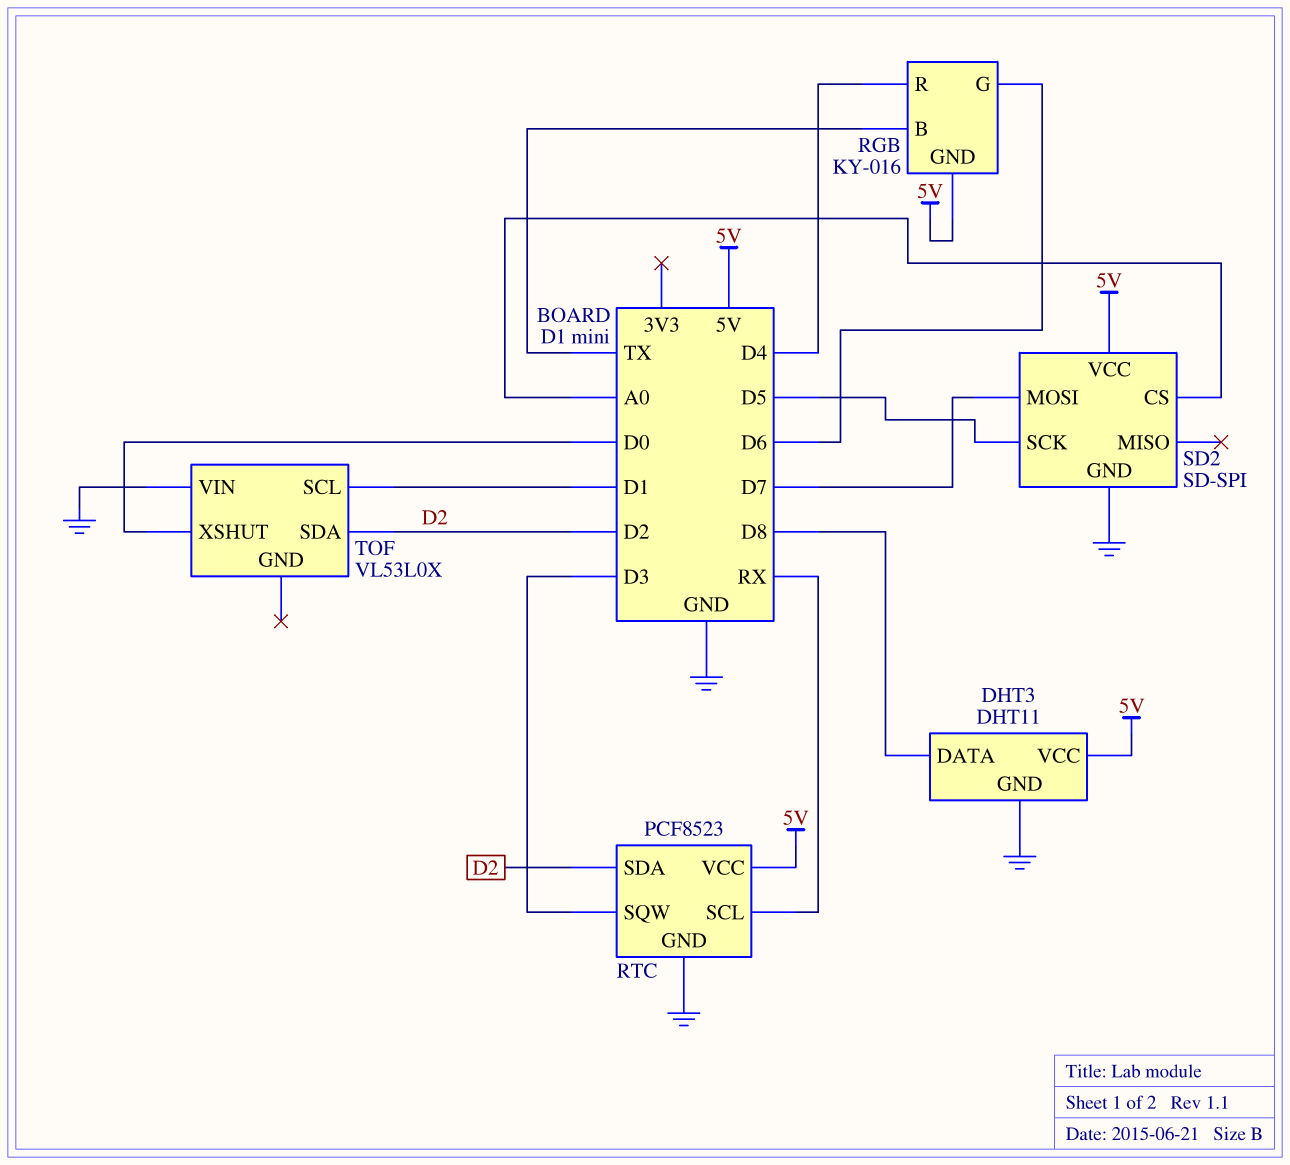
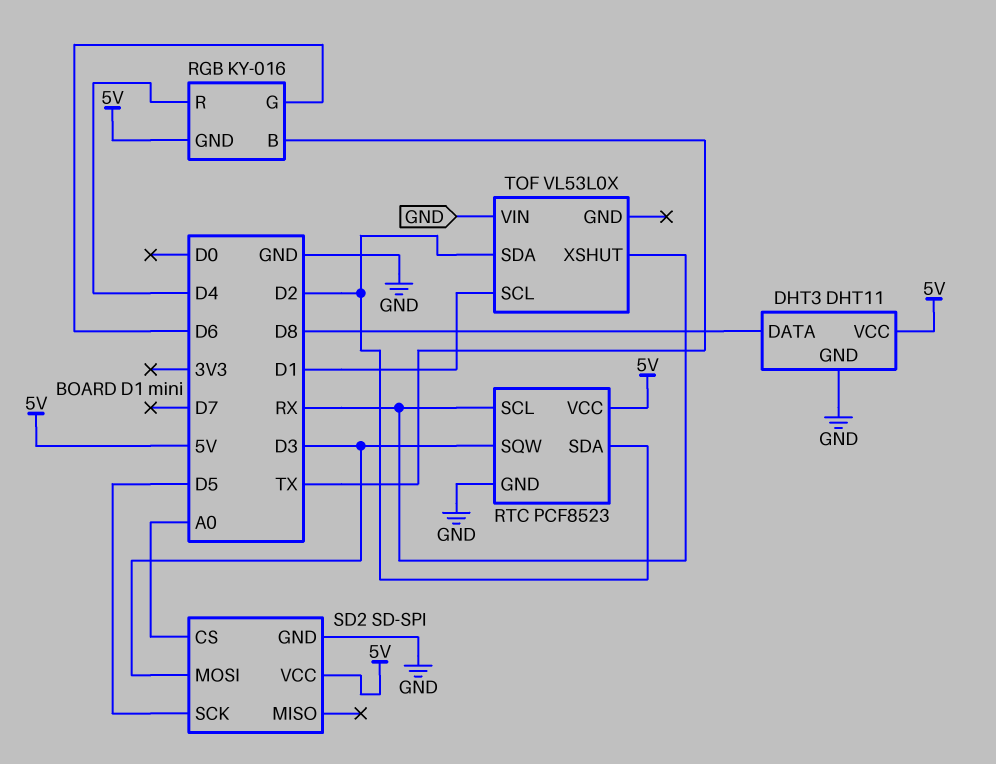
SD2 pin MOSI: D7 -> D3
TOF pin XSHUT: D0 -> RX

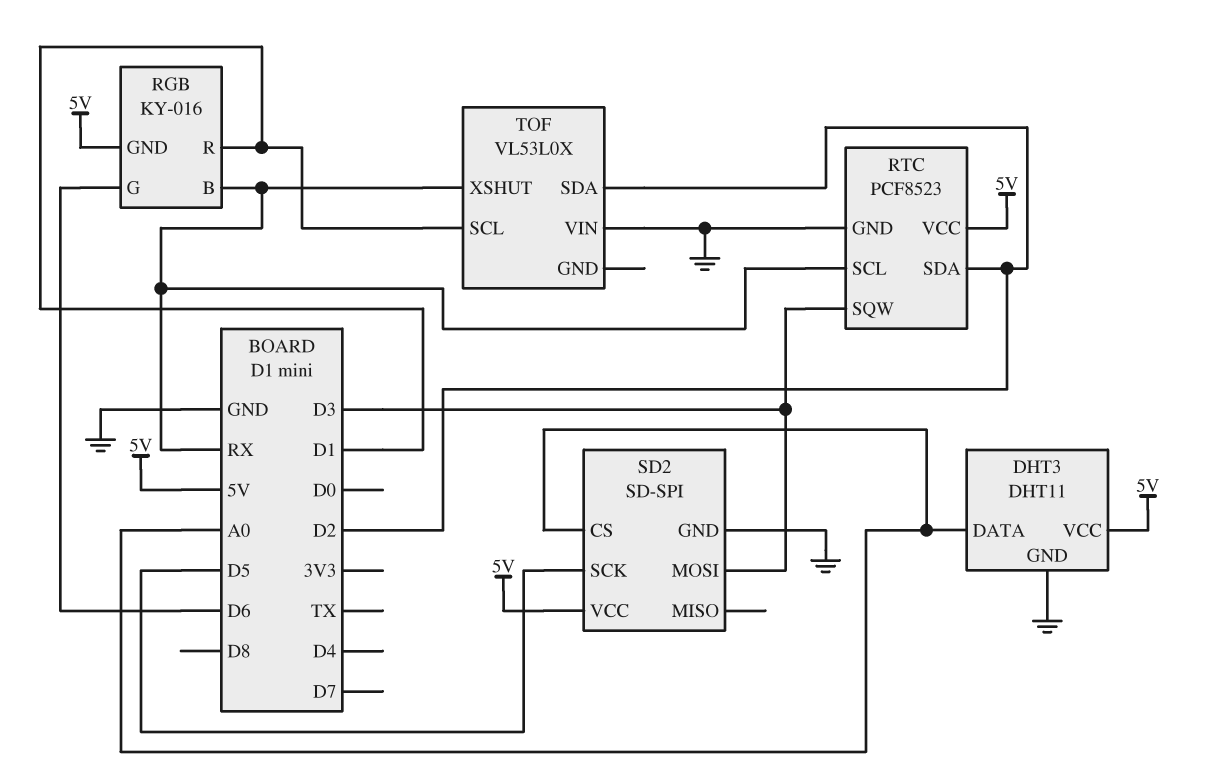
DHT3 pin DATA: D8 -> A0
RGB pin B: TX -> RX
RGB pin R: D4 -> D1

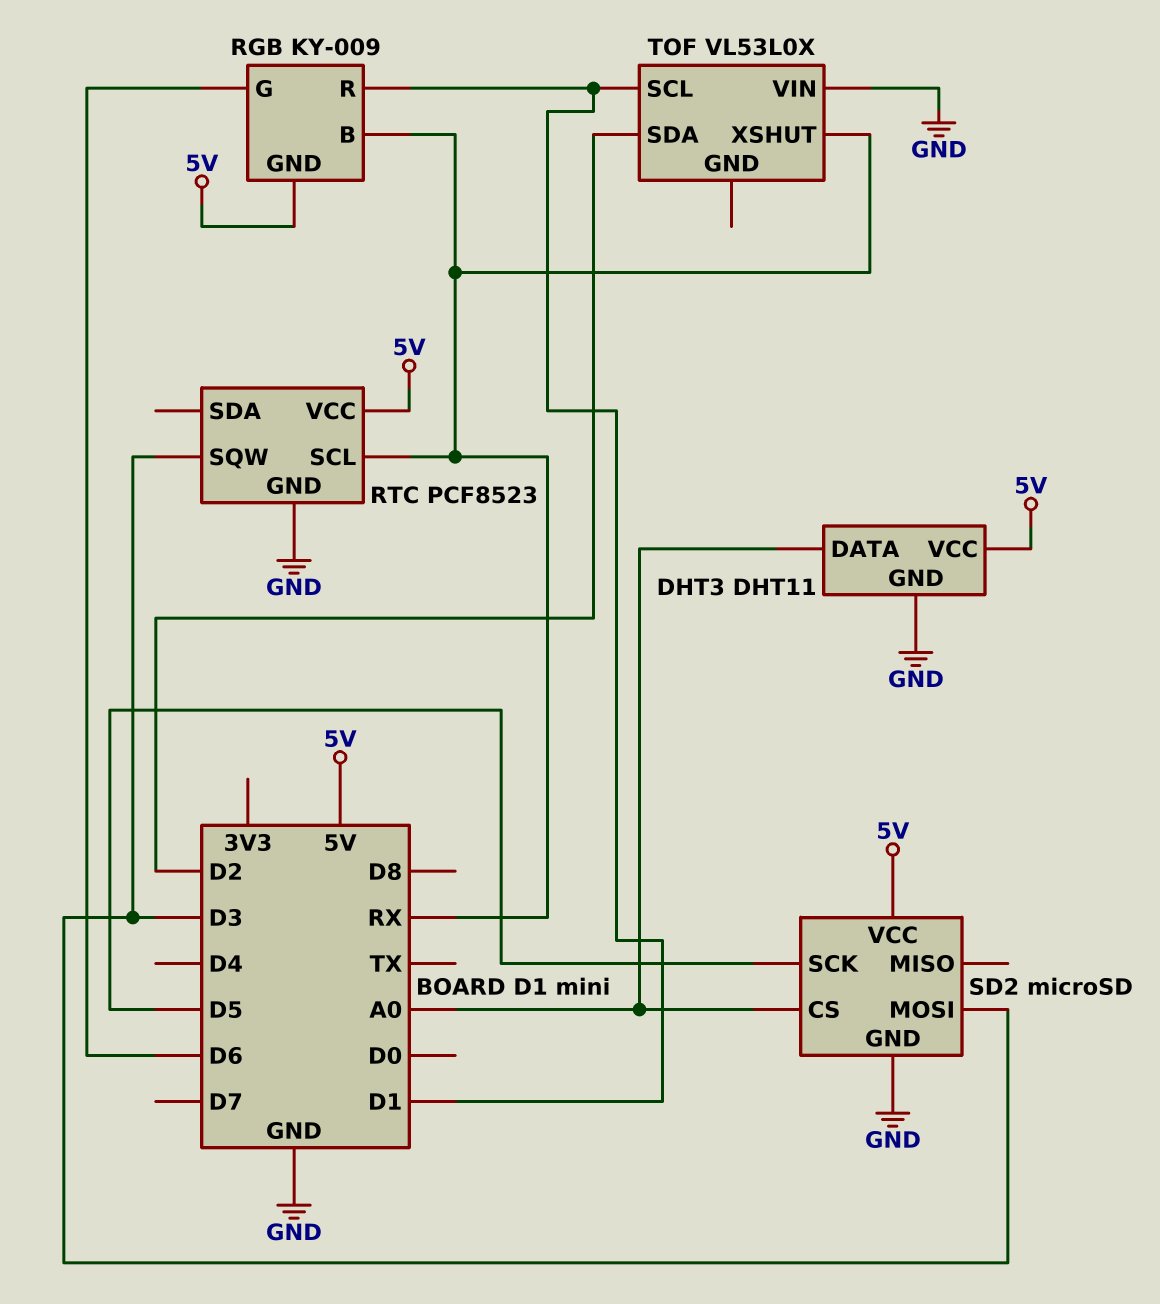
RGB: KY-016 -> KY-009
RTC pin SDA: D2 -> none
SD2: SD-SPI -> microSD

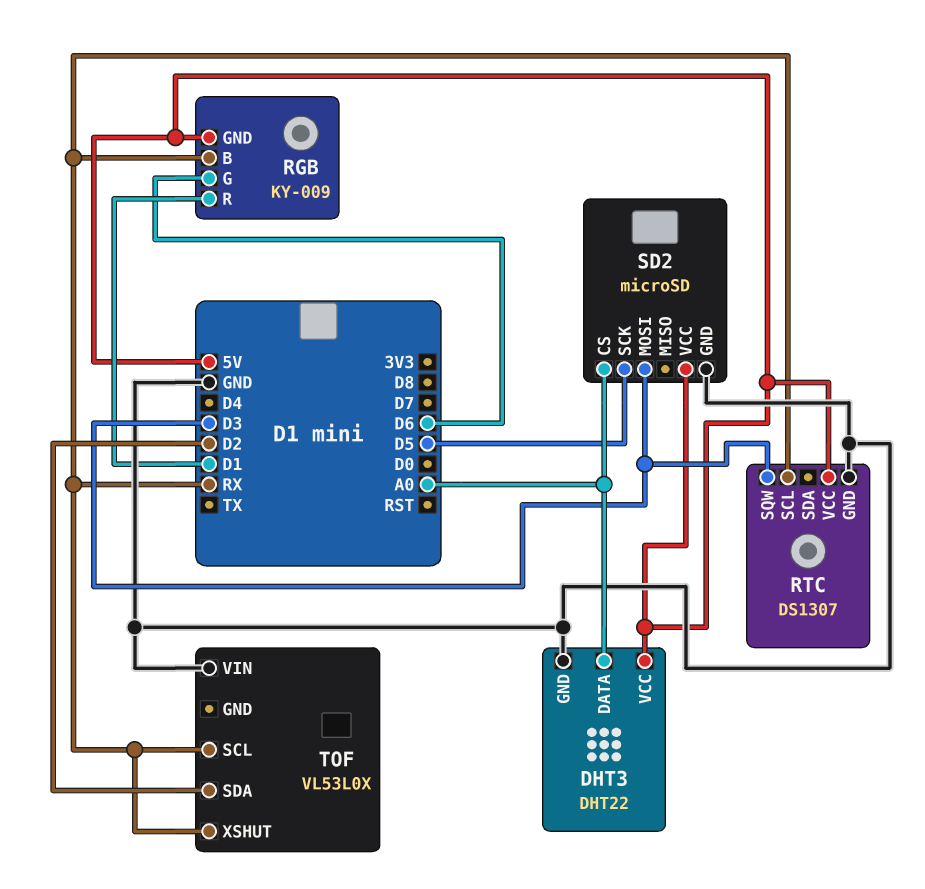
DHT3: DHT11 -> DHT22
RTC: PCF8523 -> DS1307
TOF pin SCL: D1 -> RX

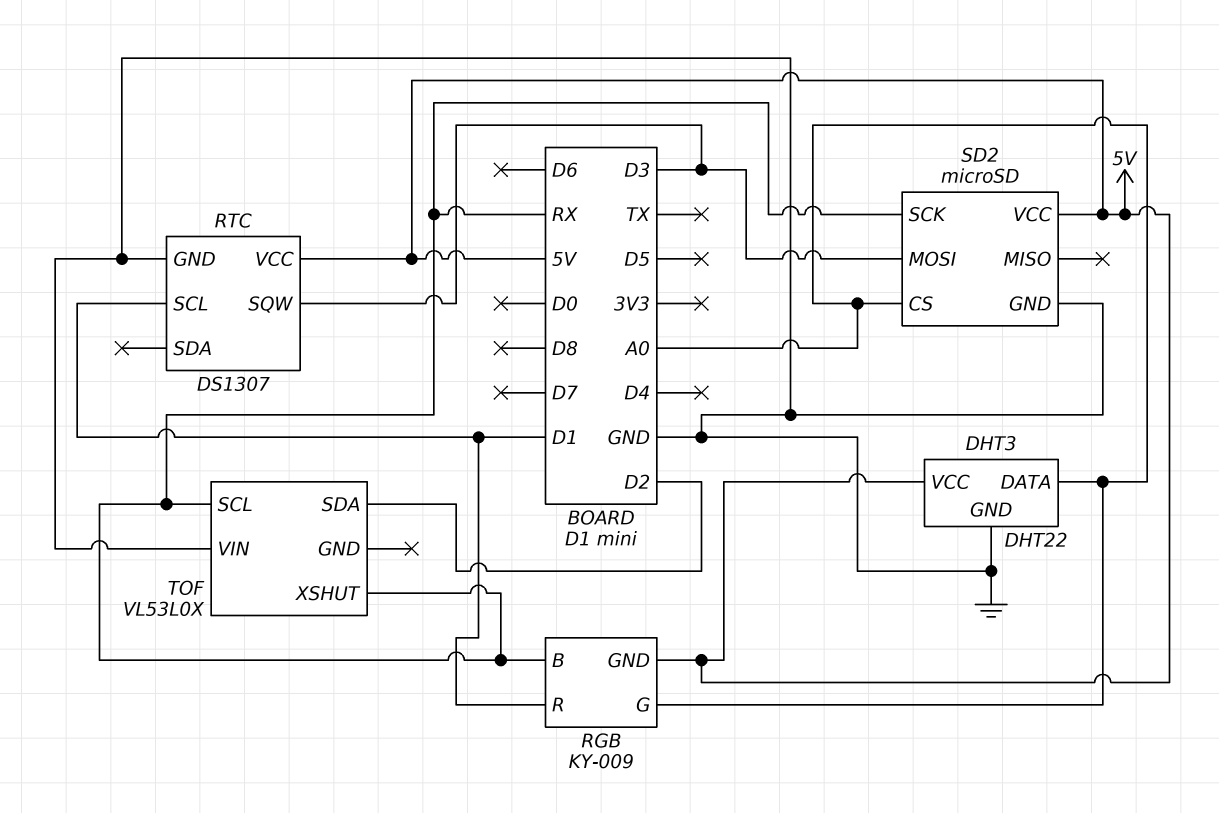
RGB pin G: D6 -> A0
RTC pin SCL: RX -> D1
SD2 pin SCK: D5 -> RX

